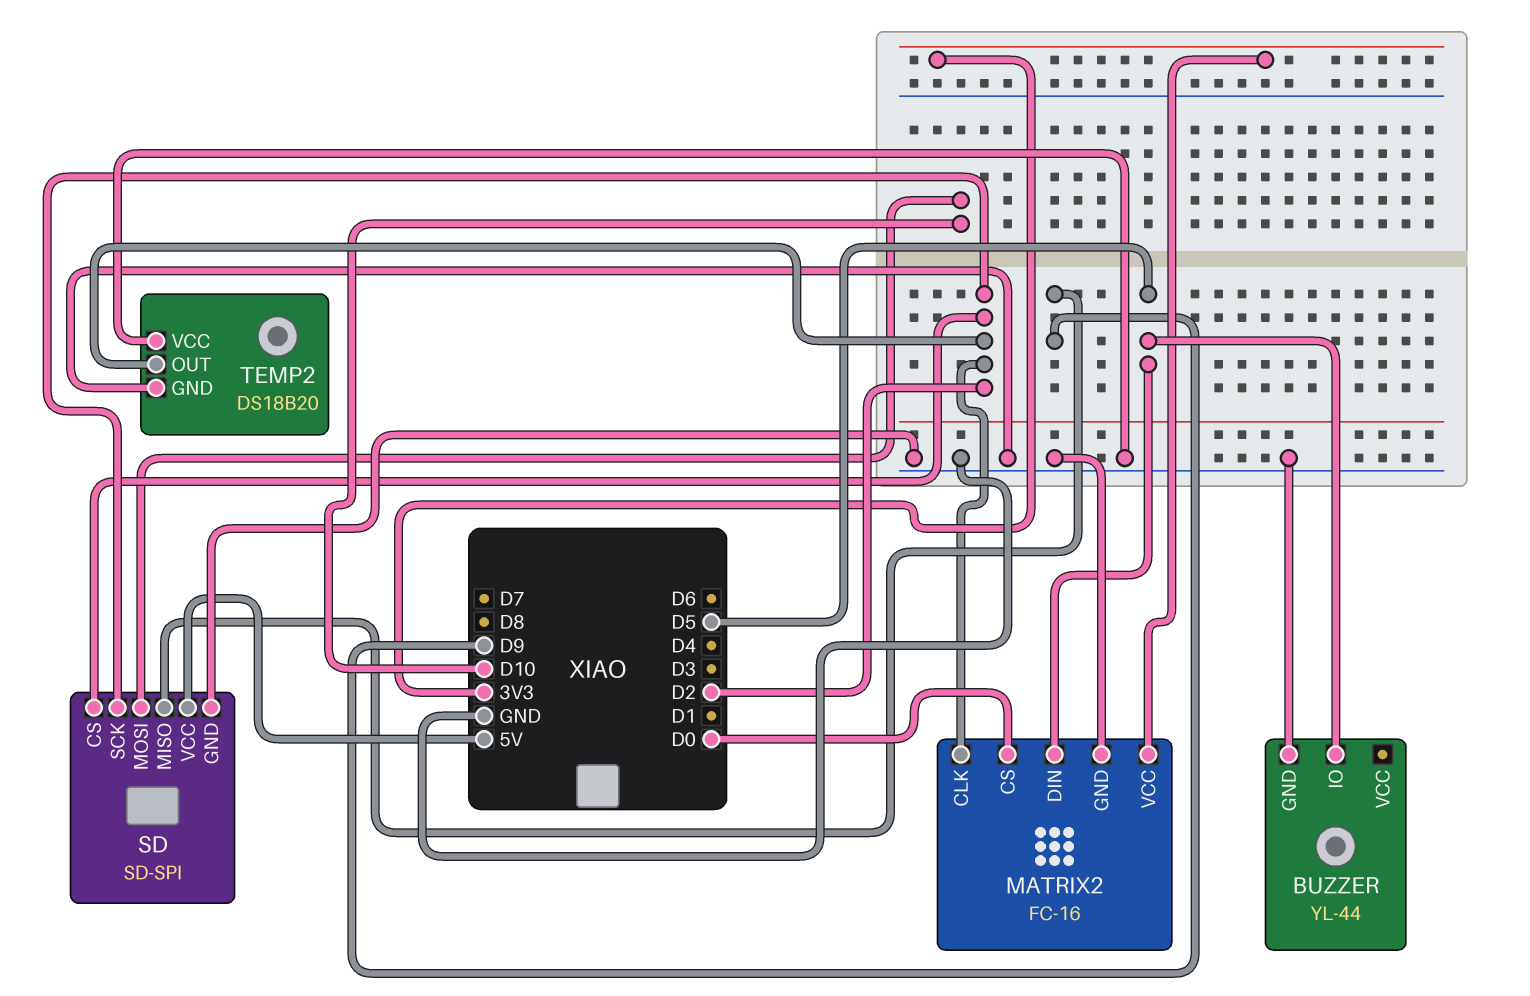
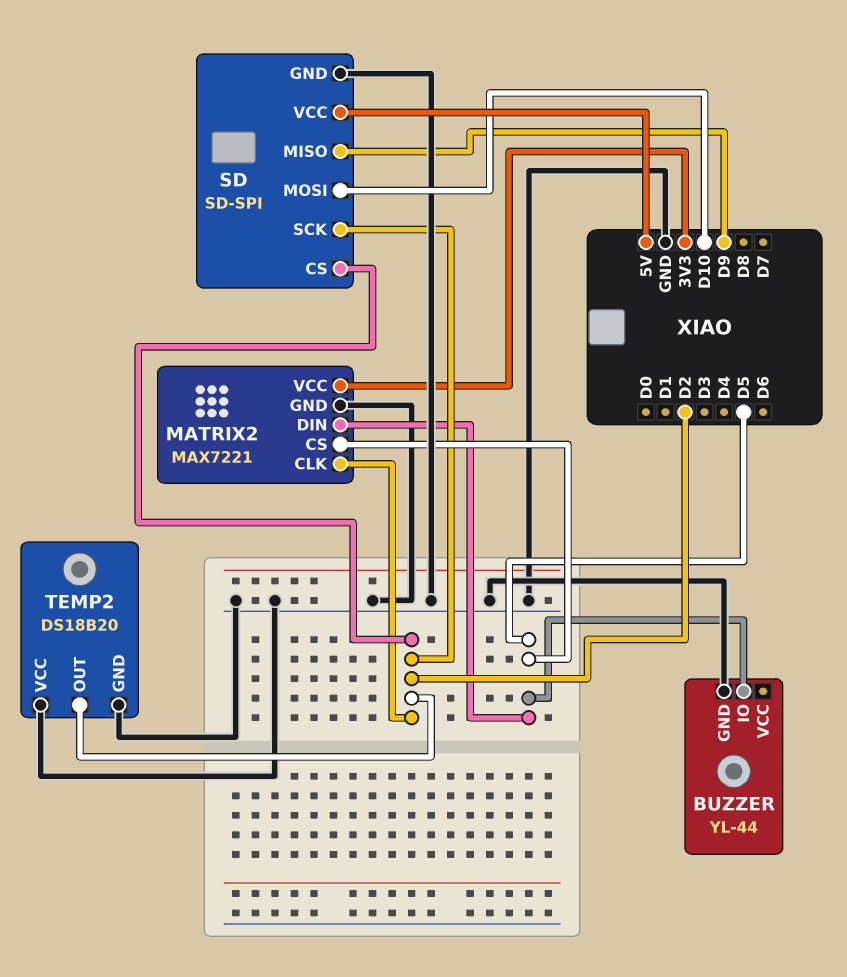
MATRIX2: FC-16 -> MAX7221
MATRIX2 pin CS: D0 -> D5

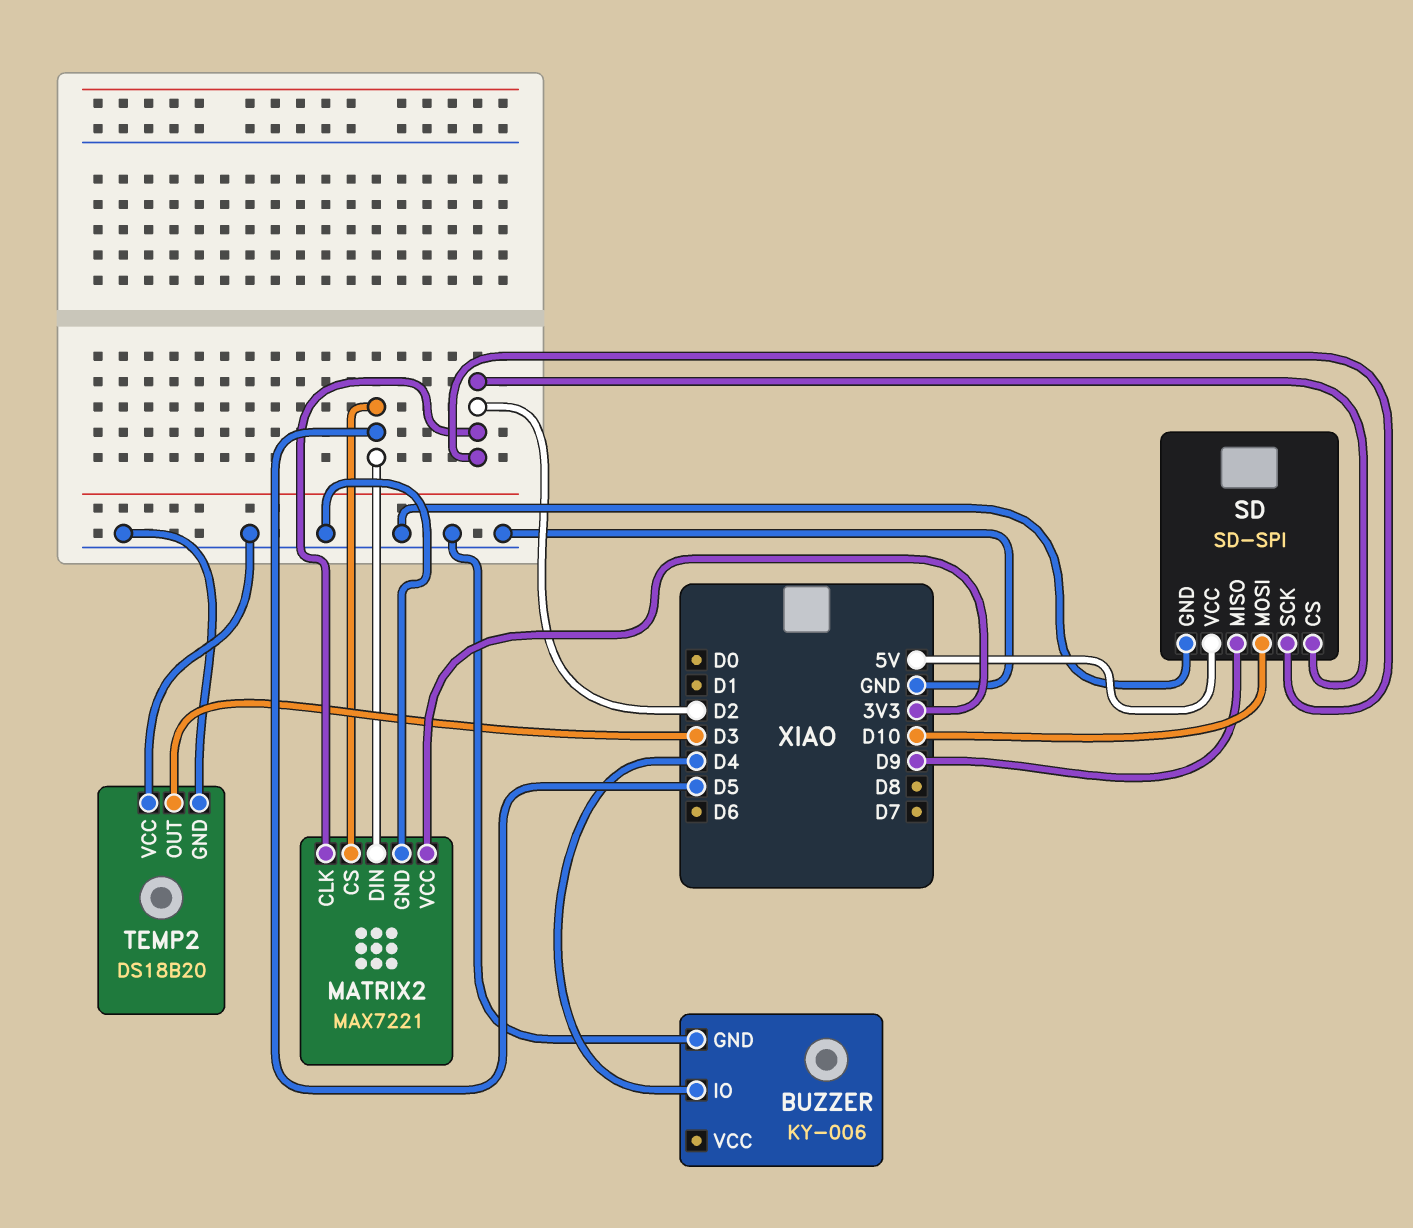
BUZZER: YL-44 -> KY-006
BUZZER pin IO: D5 -> D4
TEMP2 pin OUT: D2 -> D3

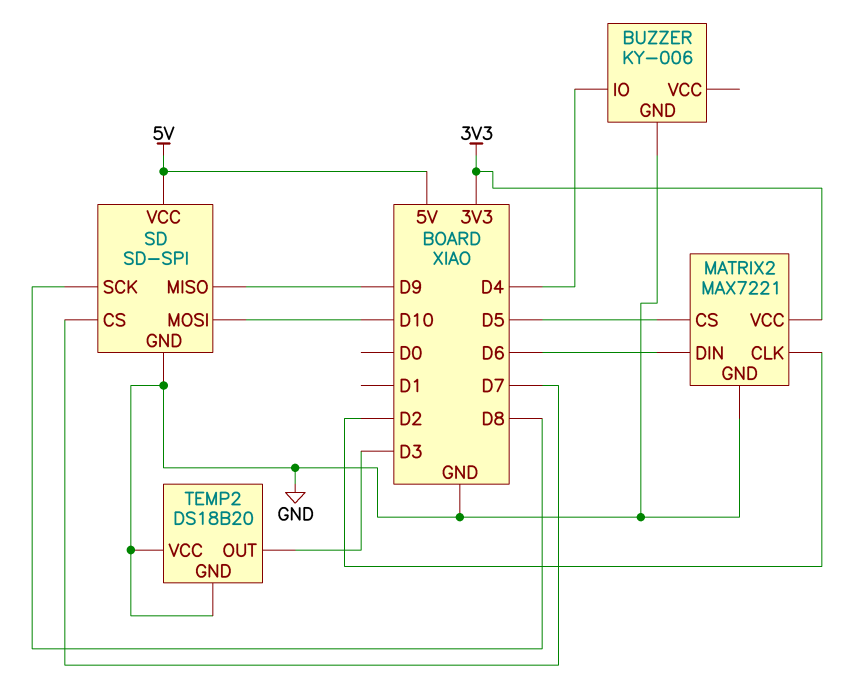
MATRIX2 pin DIN: D5 -> D6
SD pin CS: D2 -> D7
SD pin SCK: D2 -> D8

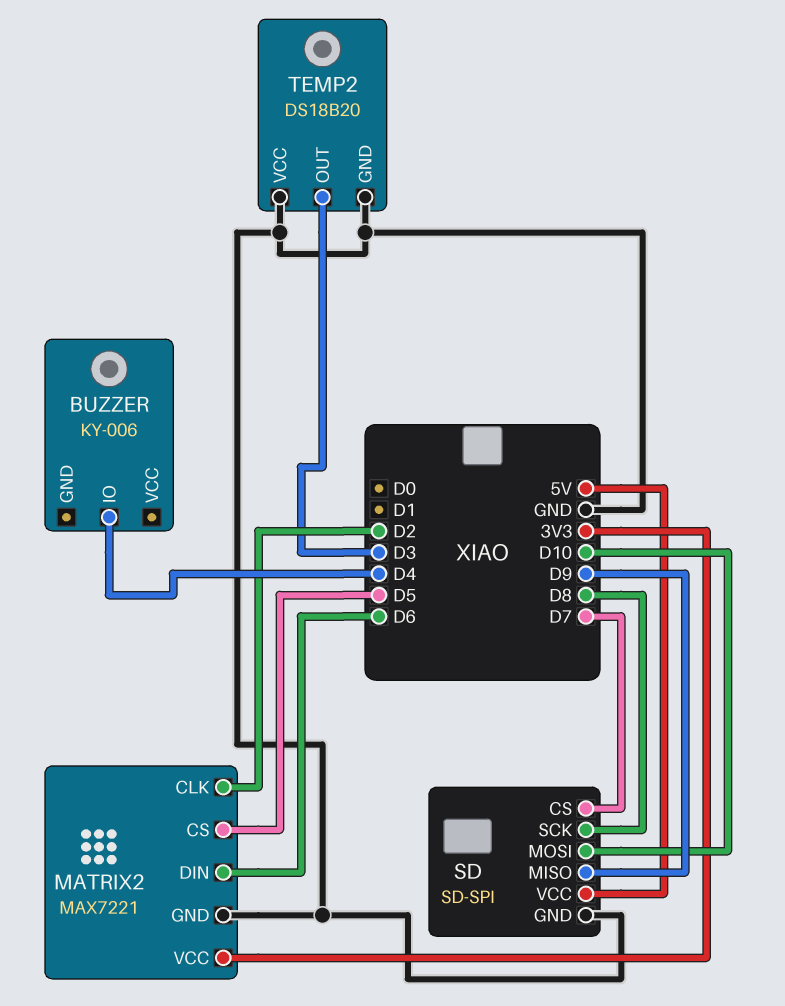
BUZZER pin GND: GND -> none

